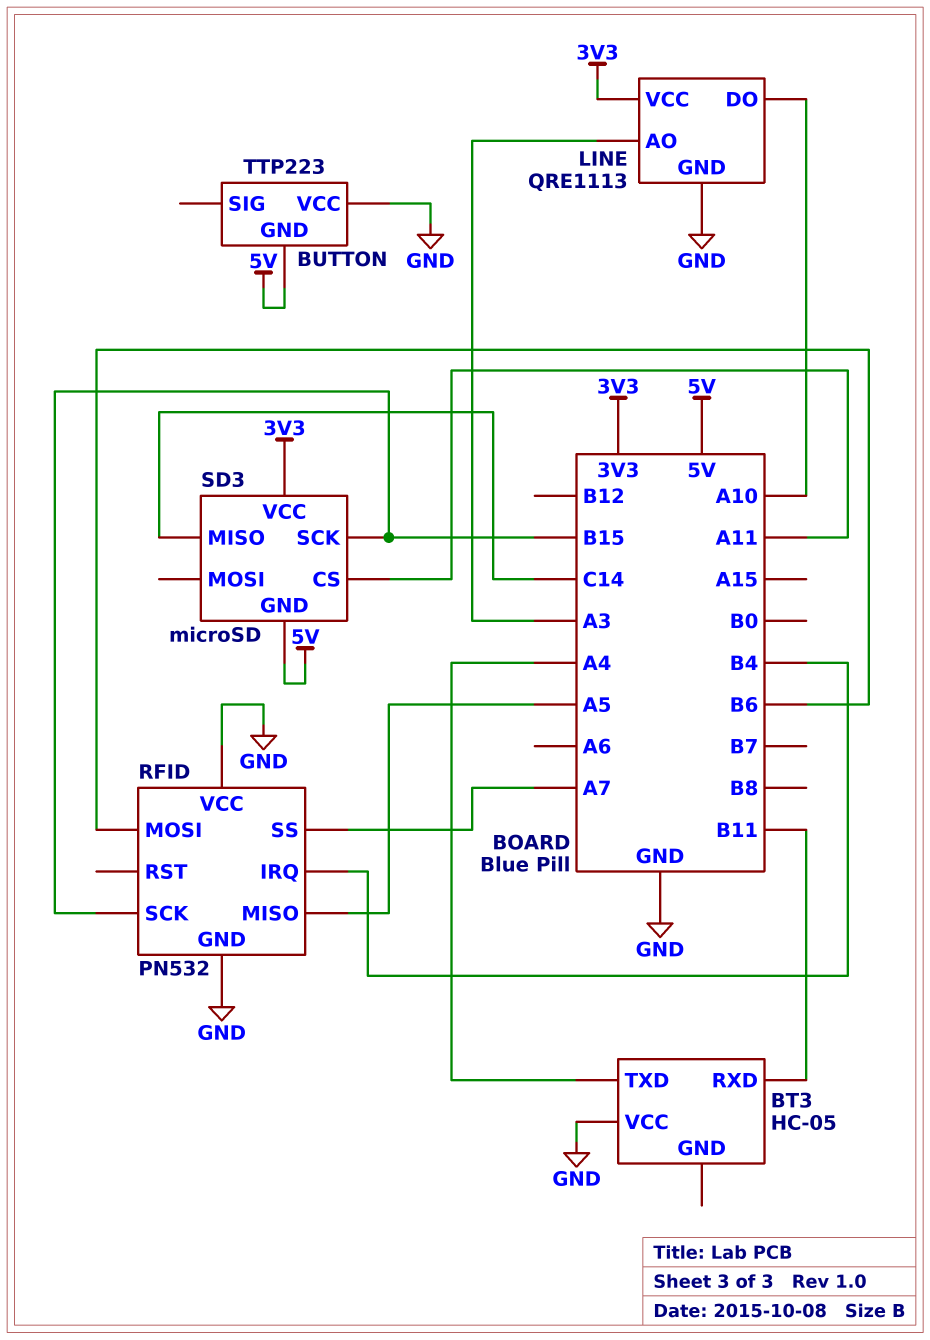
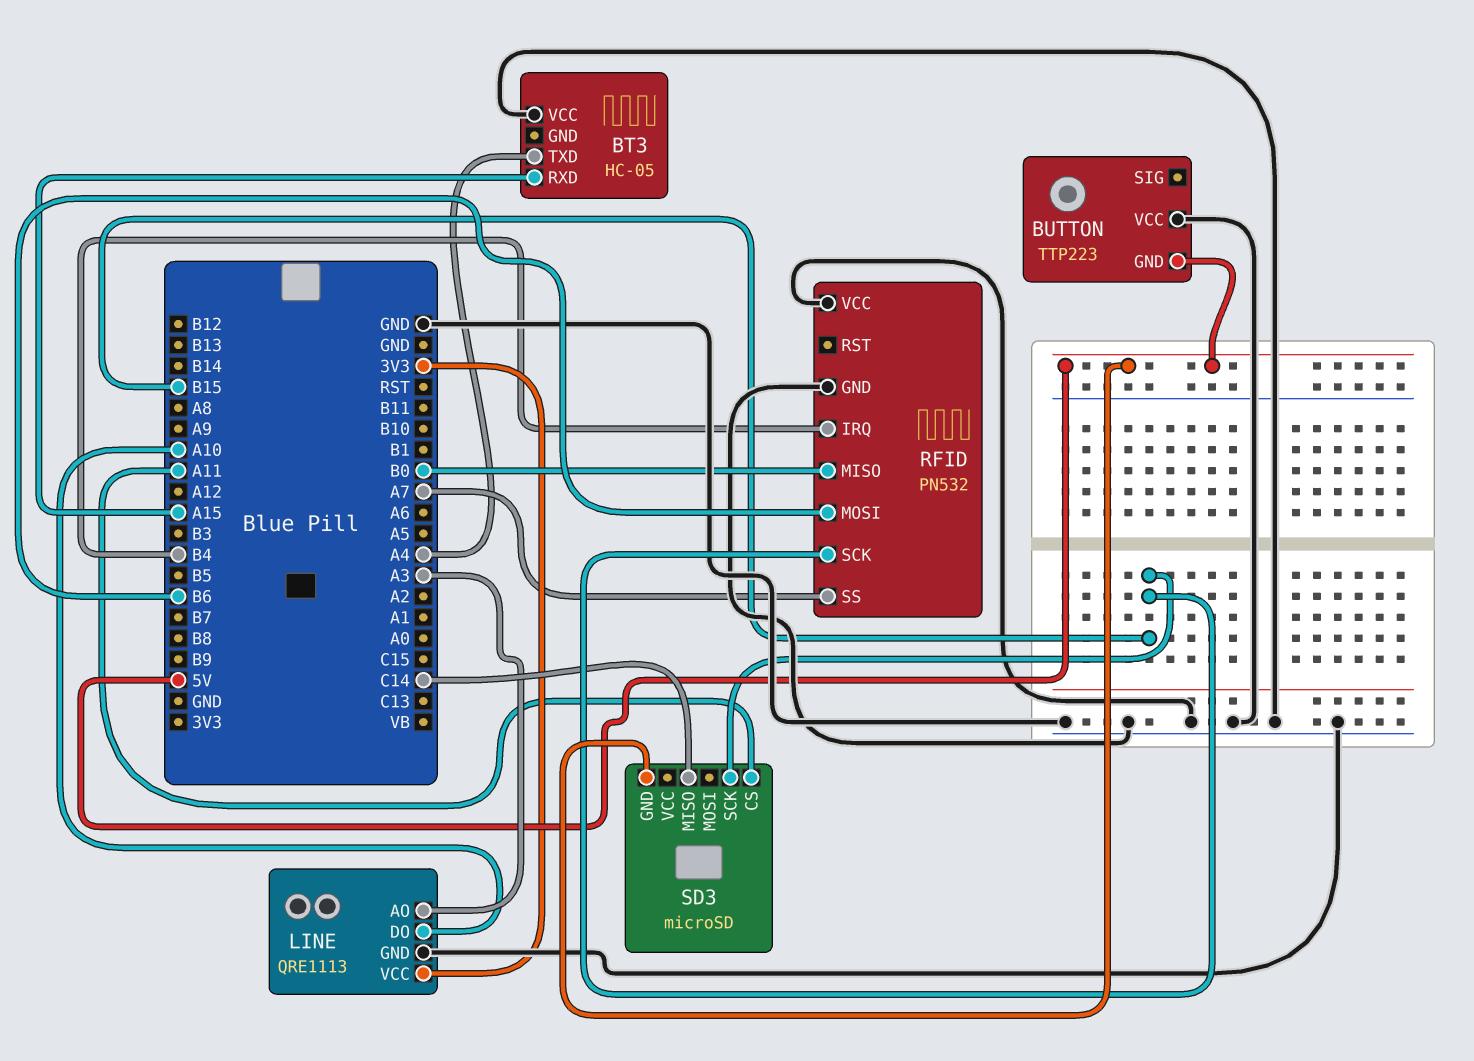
BT3 pin RXD: B11 -> A15
RFID pin MISO: A5 -> B0
SD3 pin VCC: 3V3 -> none

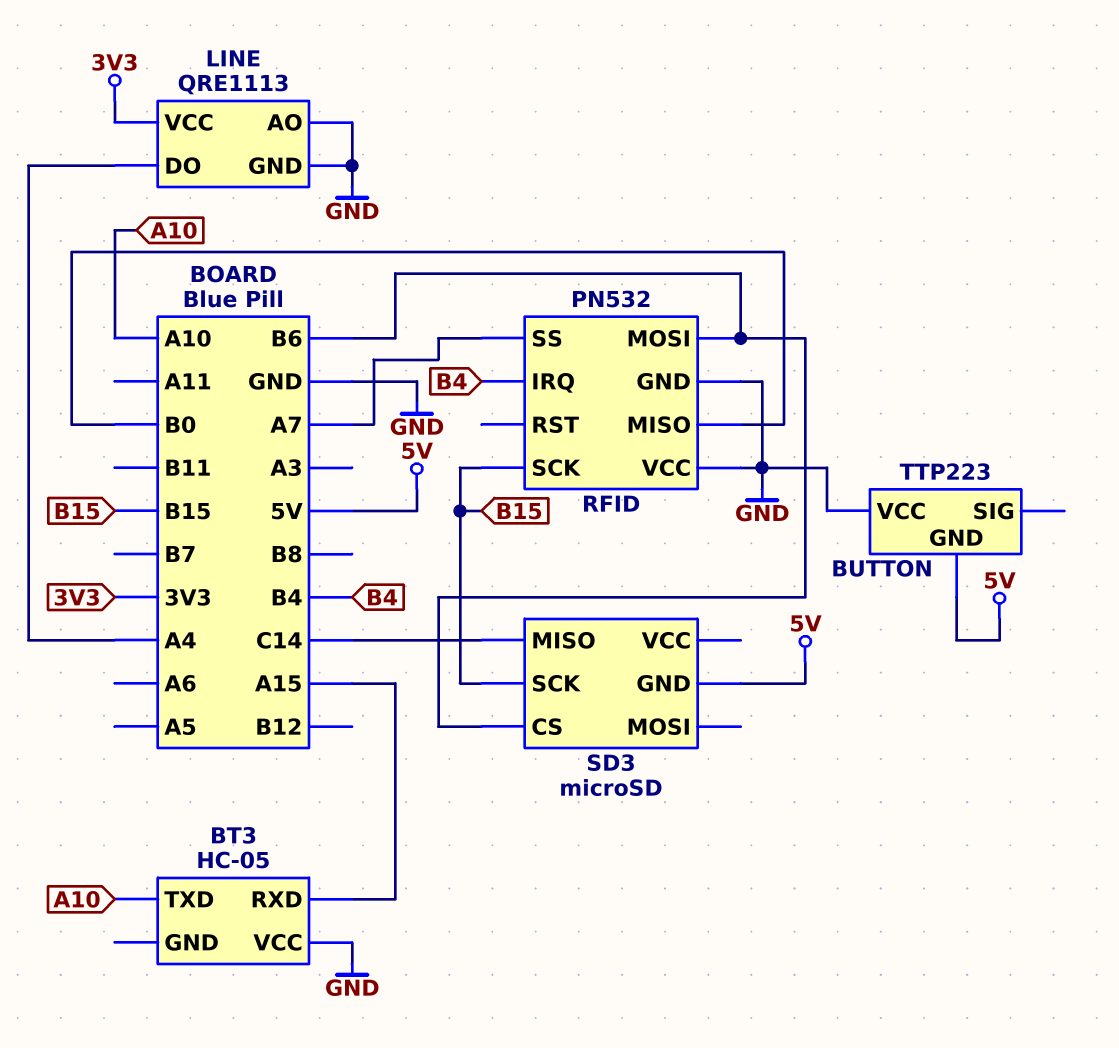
BT3 pin TXD: A4 -> A10
LINE pin AO: A3 -> GND
LINE pin DO: A10 -> A4
SD3 pin CS: A11 -> B6

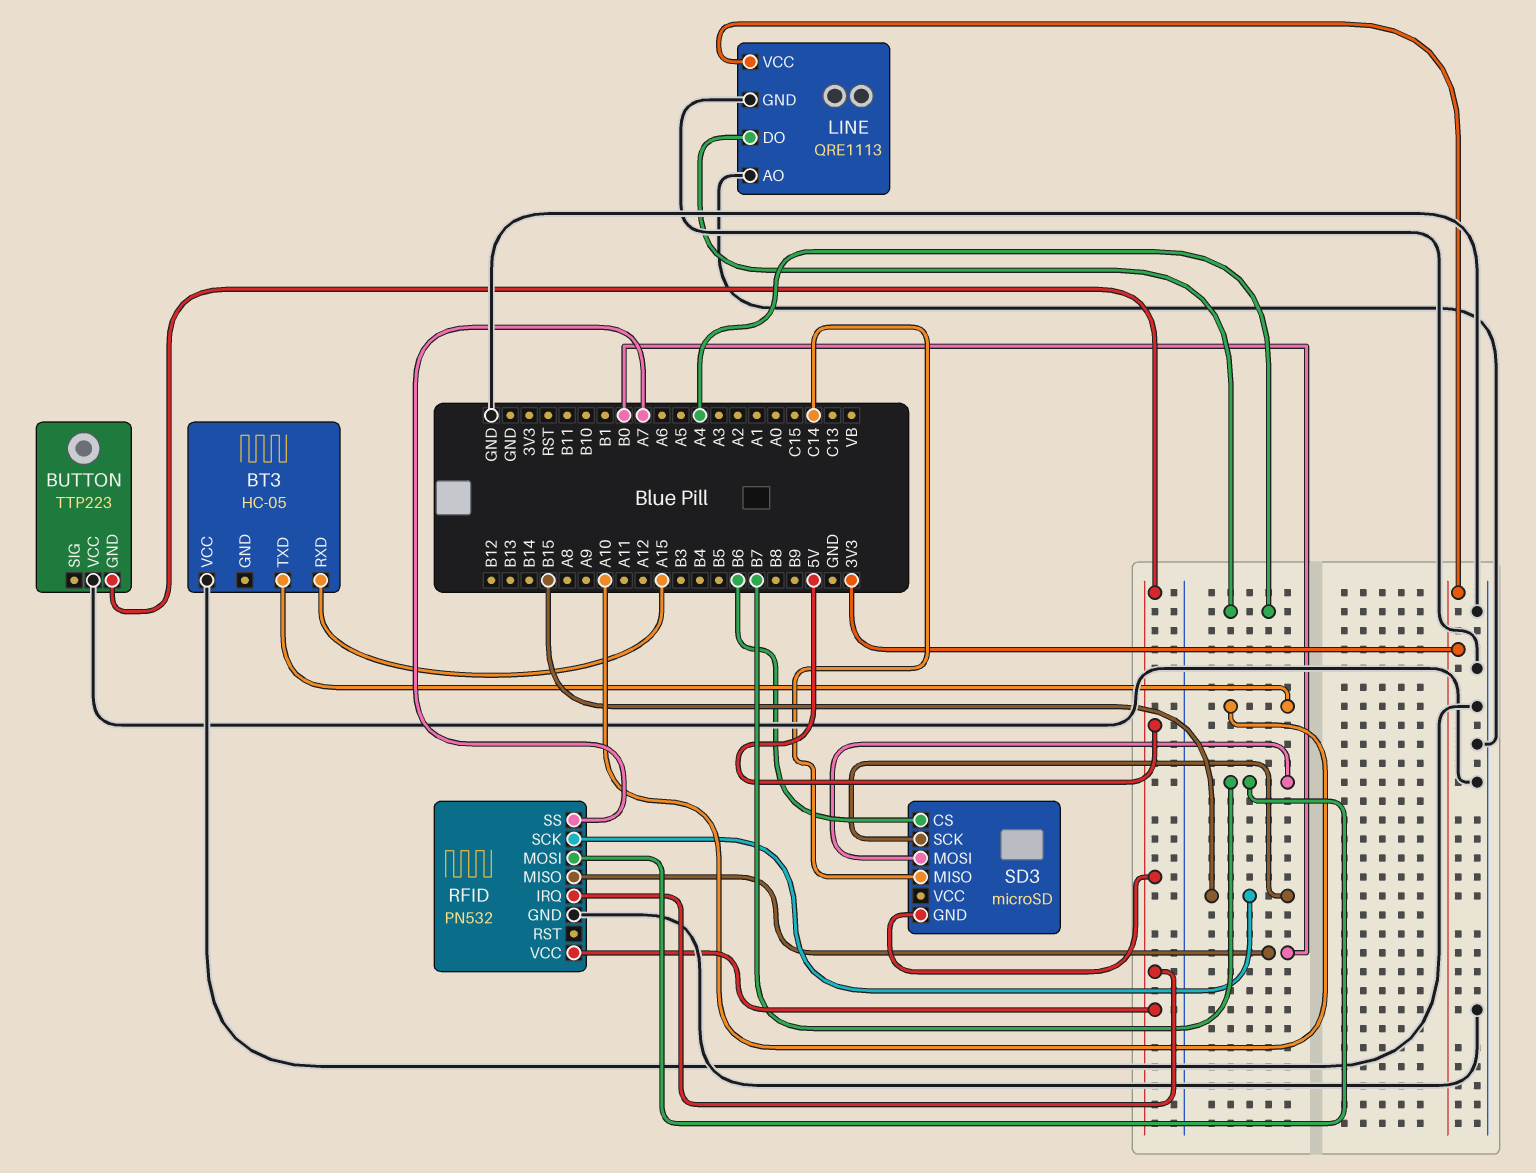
RFID pin IRQ: B4 -> 5V
RFID pin MOSI: B6 -> B7
RFID pin VCC: GND -> 5V
SD3 pin MOSI: none -> B7

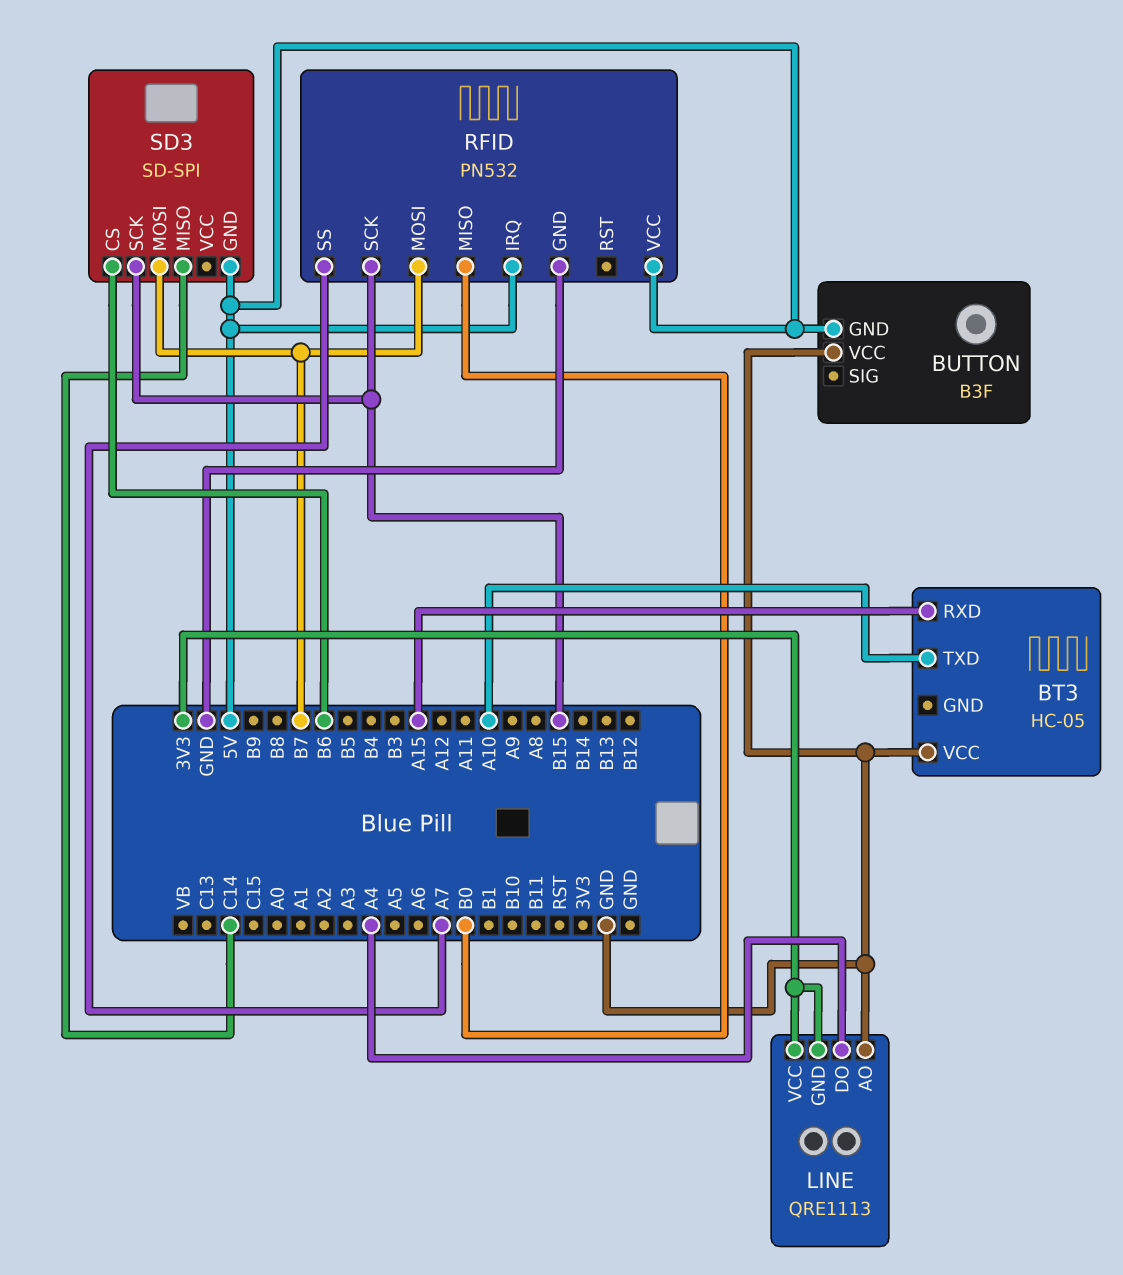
BUTTON: TTP223 -> B3F
LINE pin GND: GND -> 3V3
SD3: microSD -> SD-SPI

